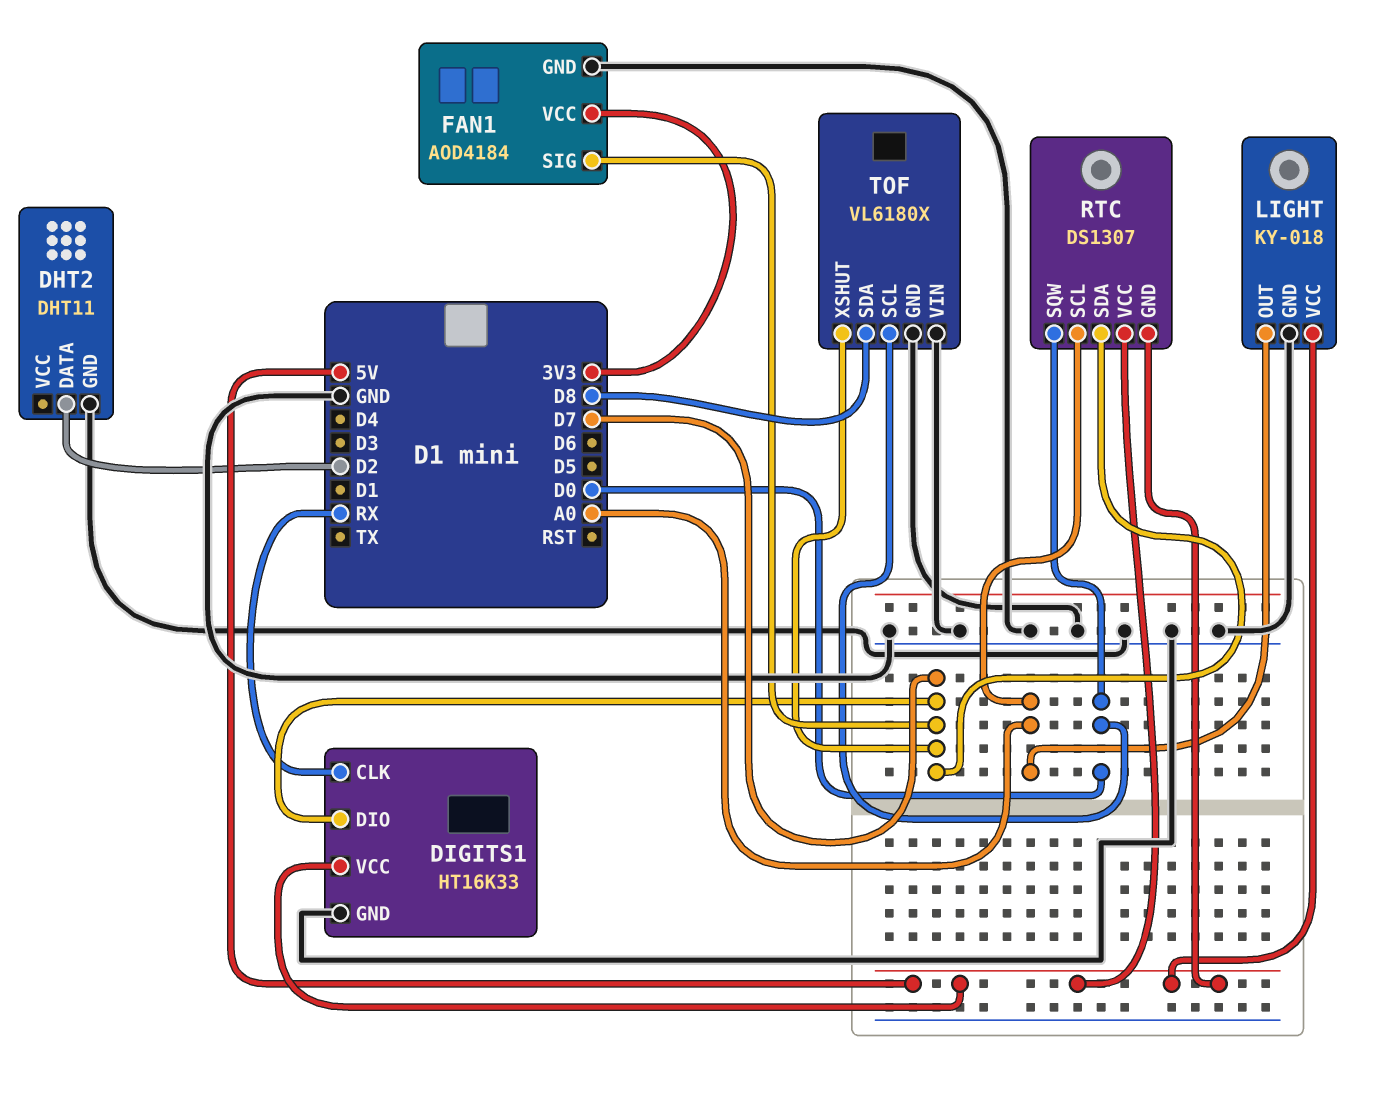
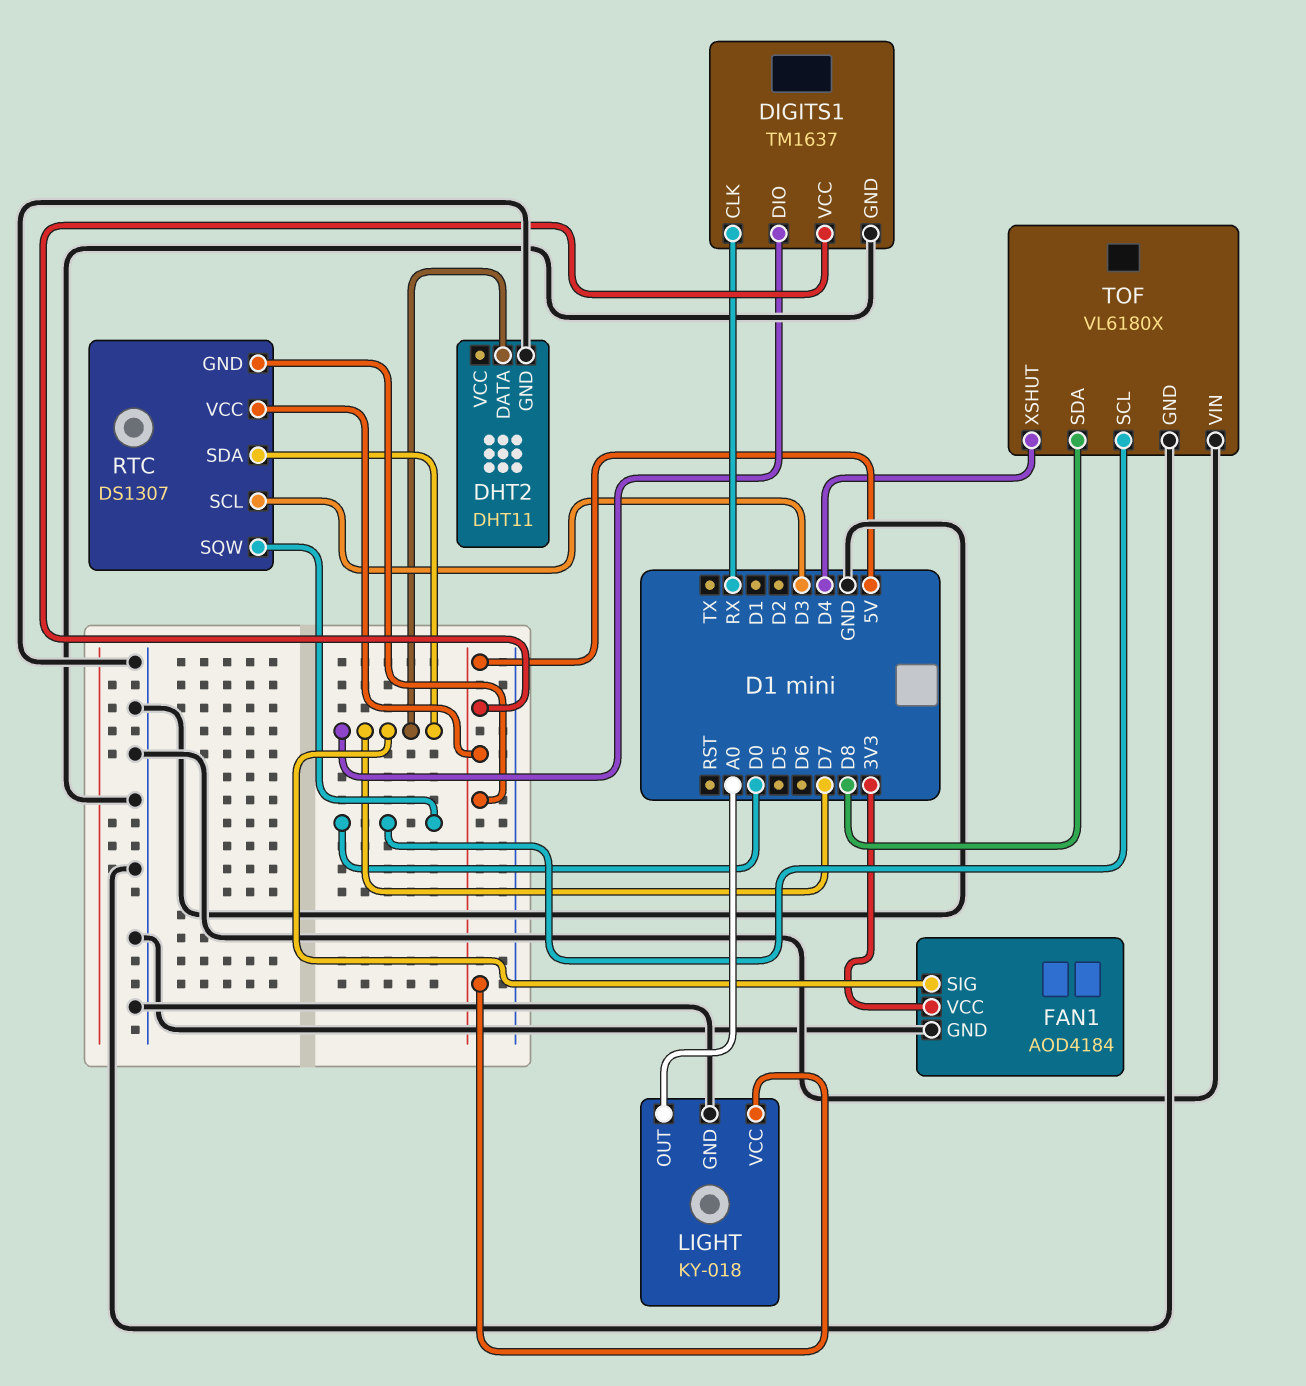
DHT2 pin DATA: D2 -> D7
DIGITS1: HT16K33 -> TM1637
RTC pin SCL: A0 -> D3
TOF pin XSHUT: D7 -> D4

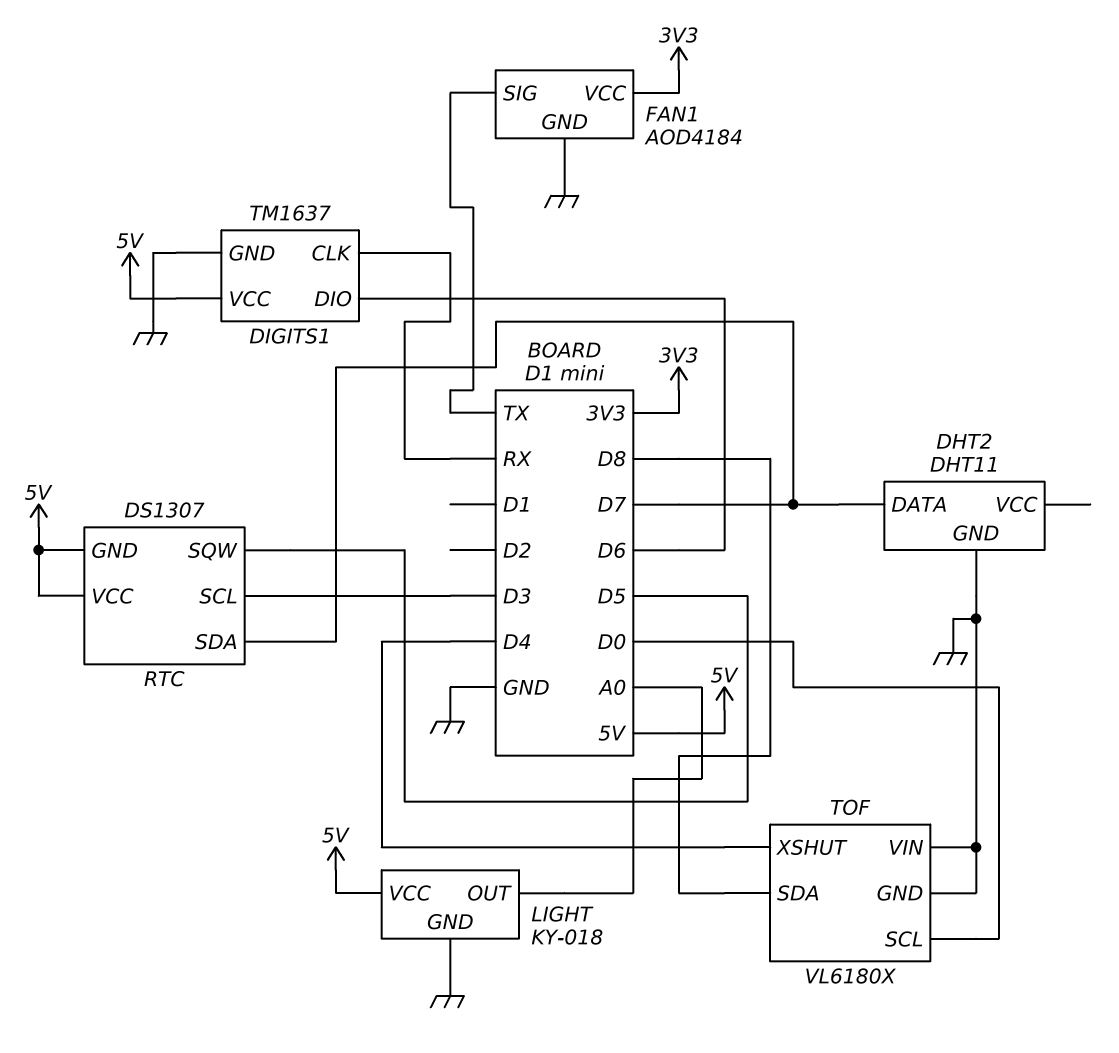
DIGITS1 pin DIO: D7 -> D6
FAN1 pin SIG: D7 -> TX
RTC pin SQW: D0 -> D5

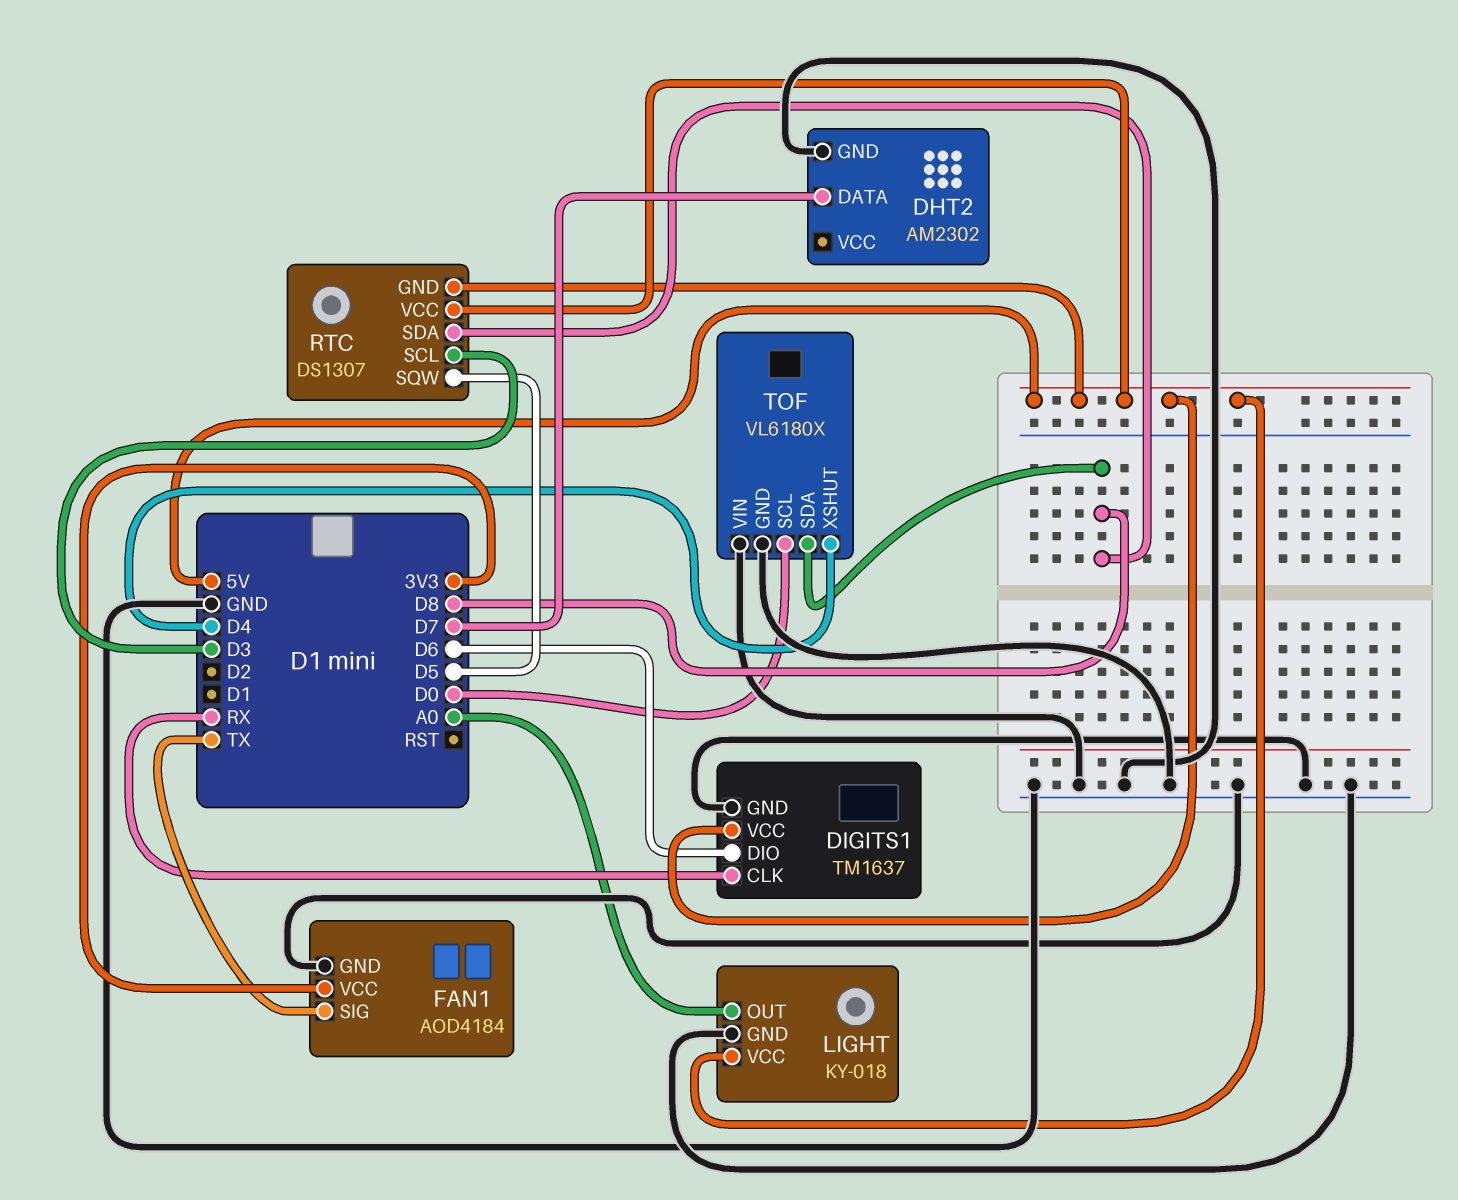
DHT2: DHT11 -> AM2302
RTC pin SDA: D7 -> D8

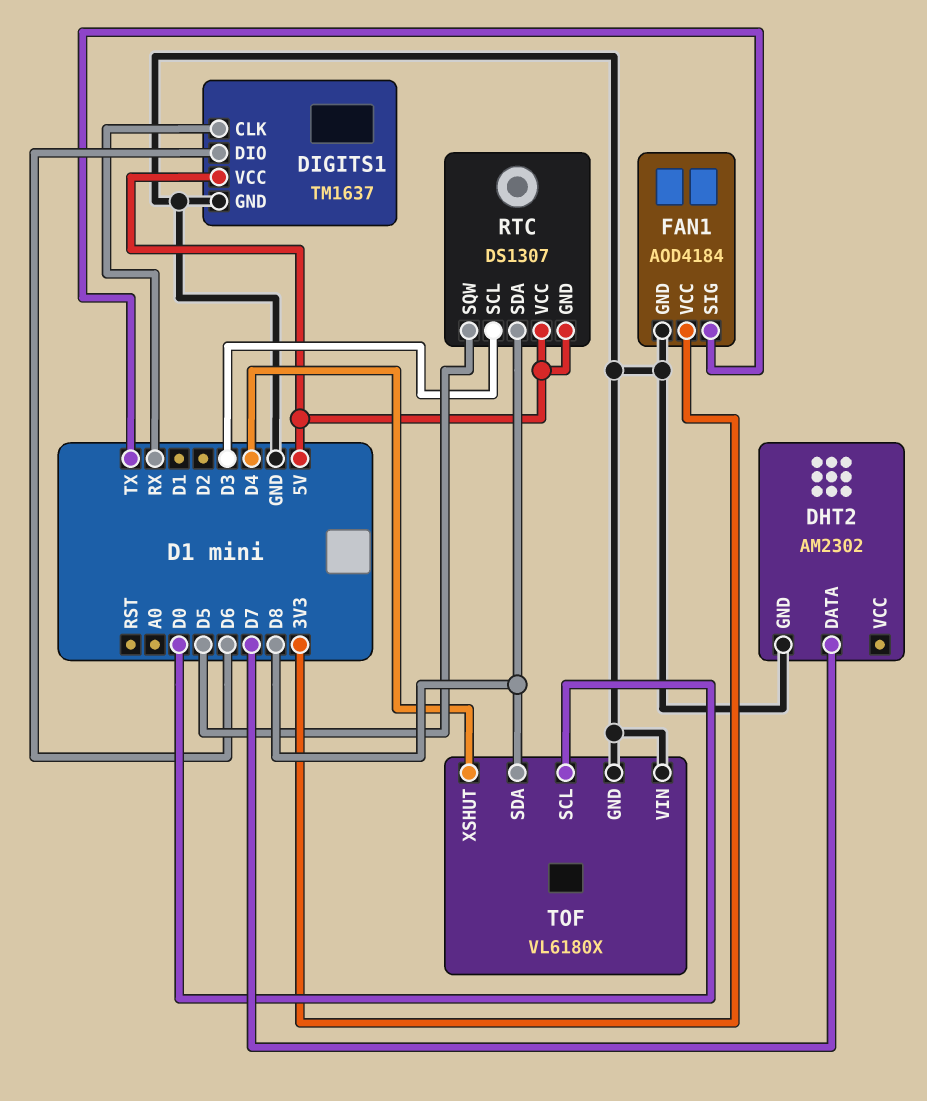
LIGHT: KY-018 -> none
LIGHT pin GND: GND -> none
LIGHT pin OUT: A0 -> none
LIGHT pin VCC: 5V -> none

